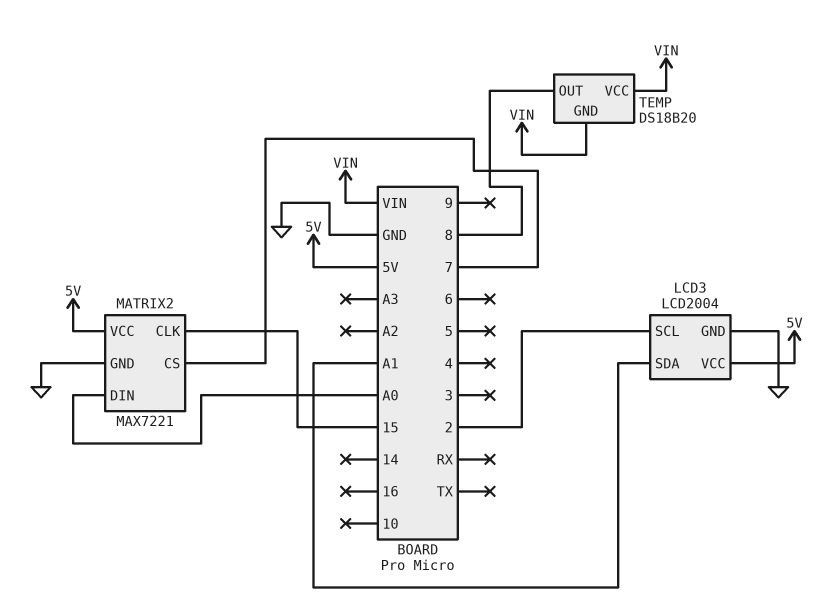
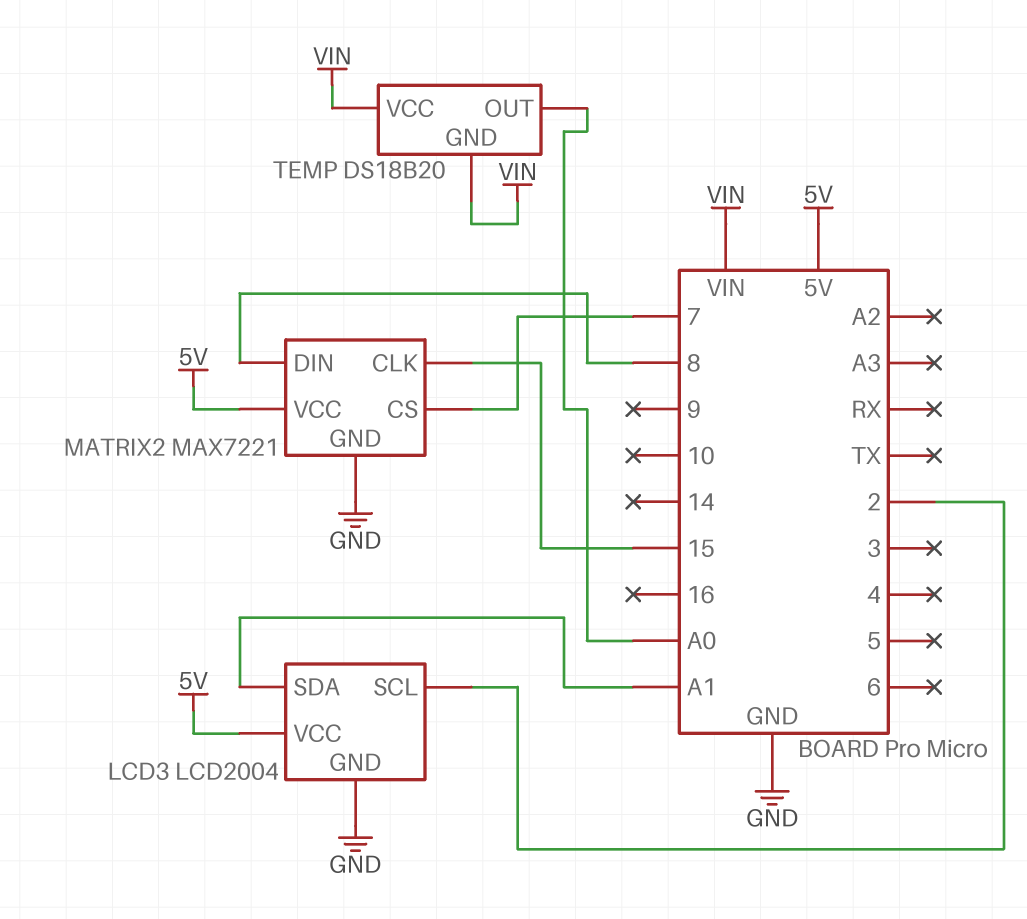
MATRIX2 pin DIN: A0 -> 8
TEMP pin OUT: 8 -> A0

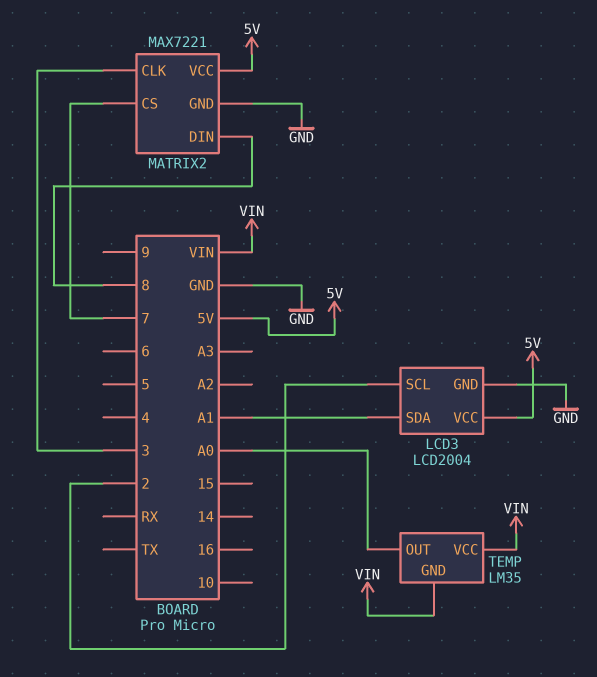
MATRIX2 pin CLK: 15 -> 3
TEMP: DS18B20 -> LM35

